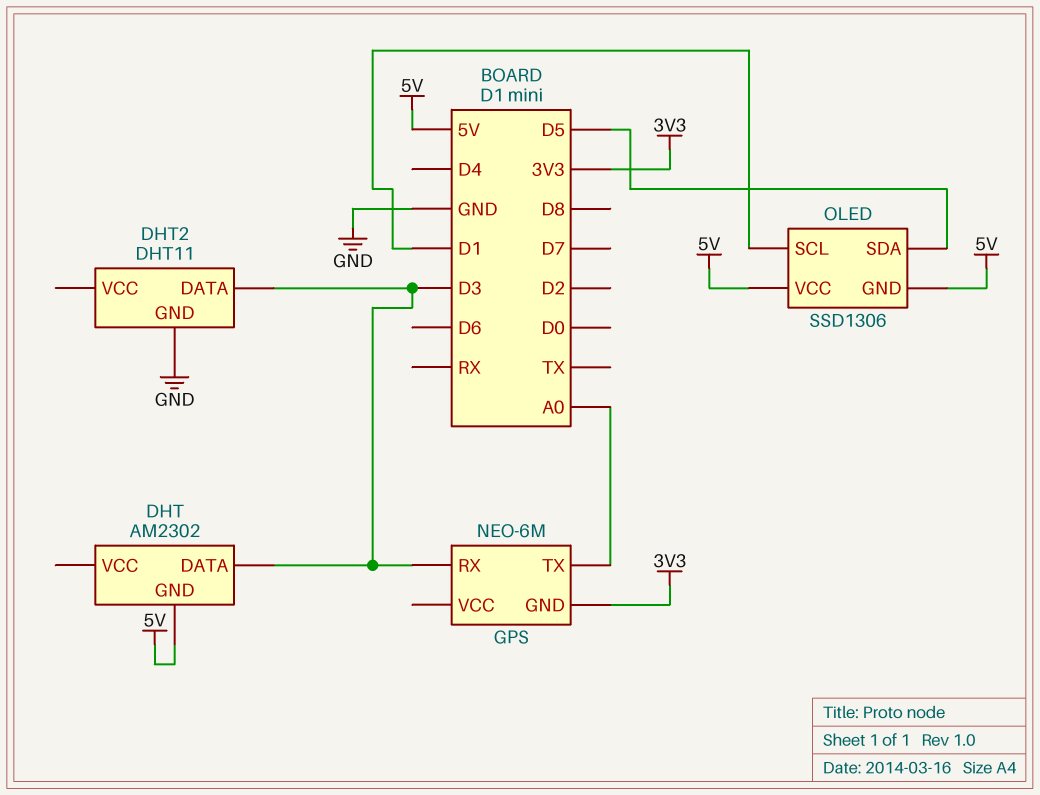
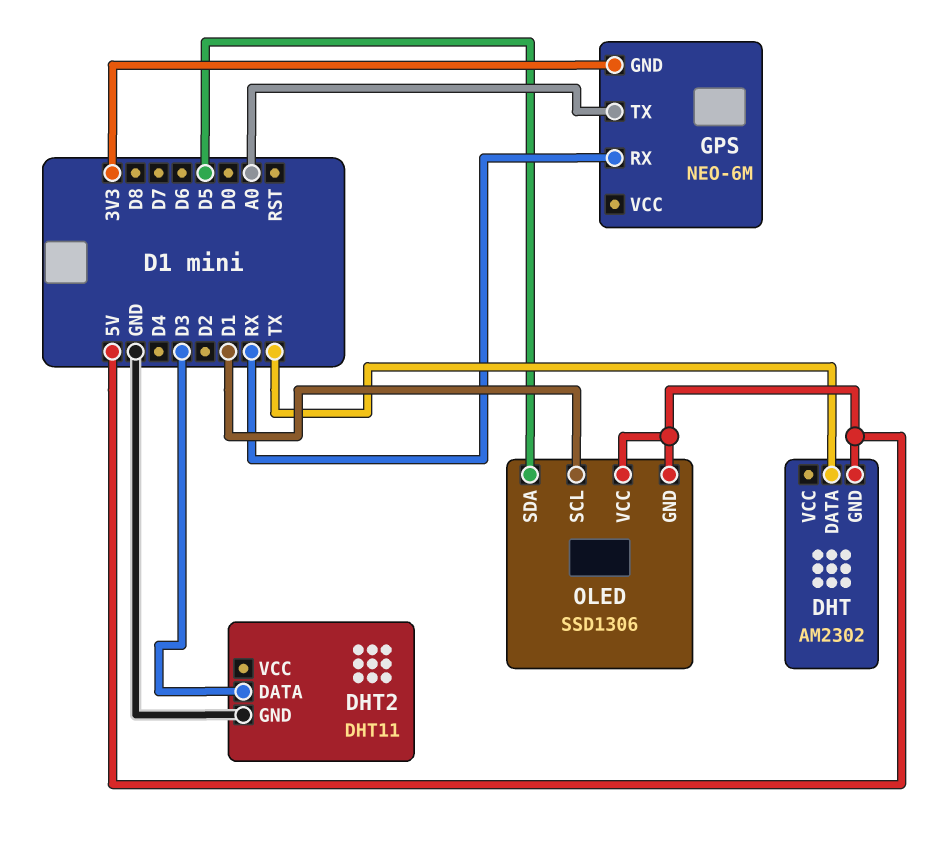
DHT pin DATA: D3 -> TX
GPS pin RX: D3 -> RX

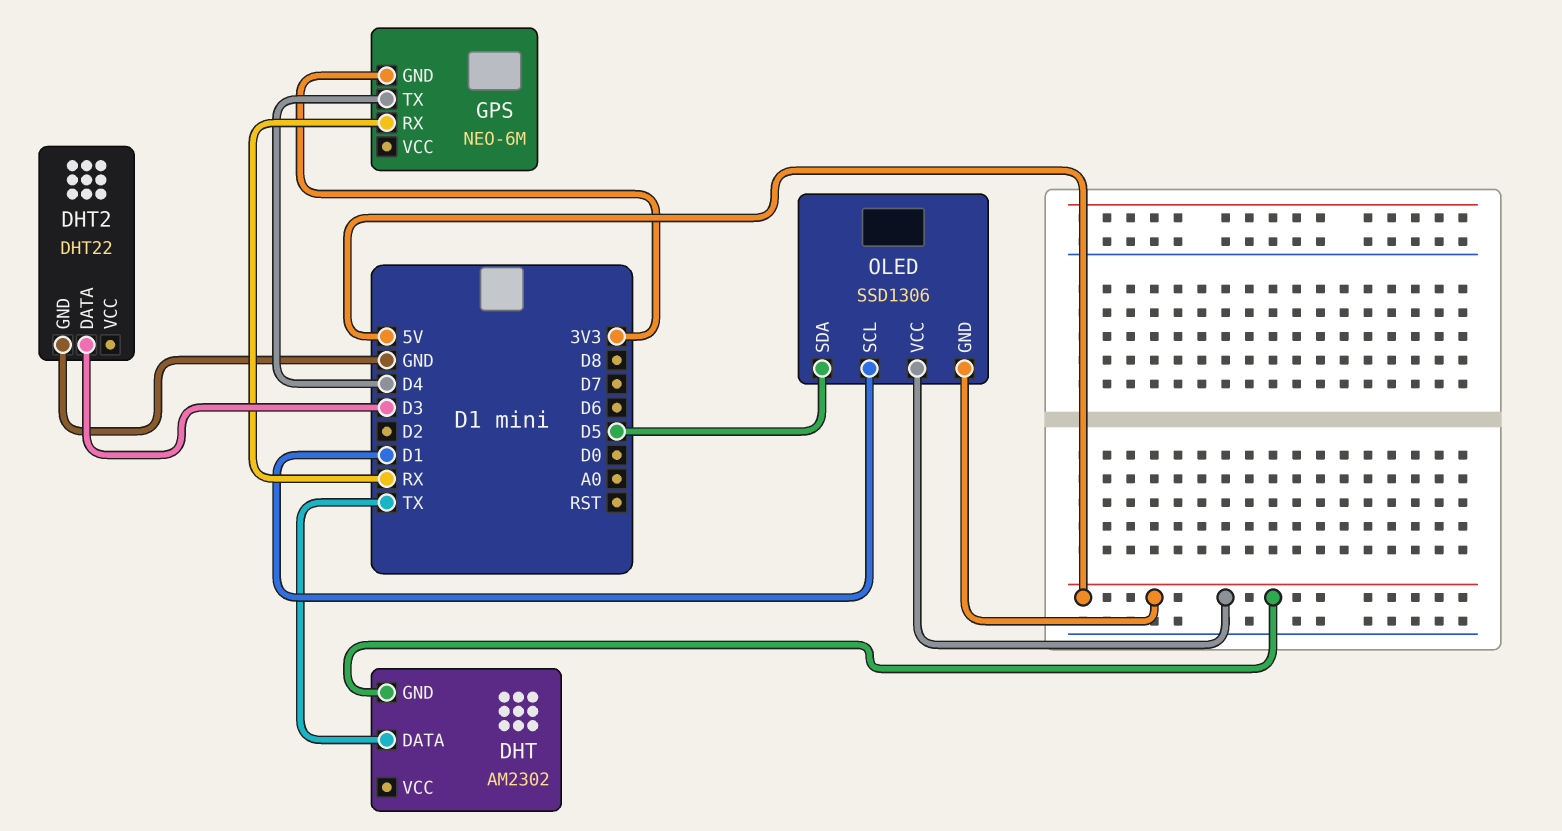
DHT2: DHT11 -> DHT22
GPS pin TX: A0 -> D4

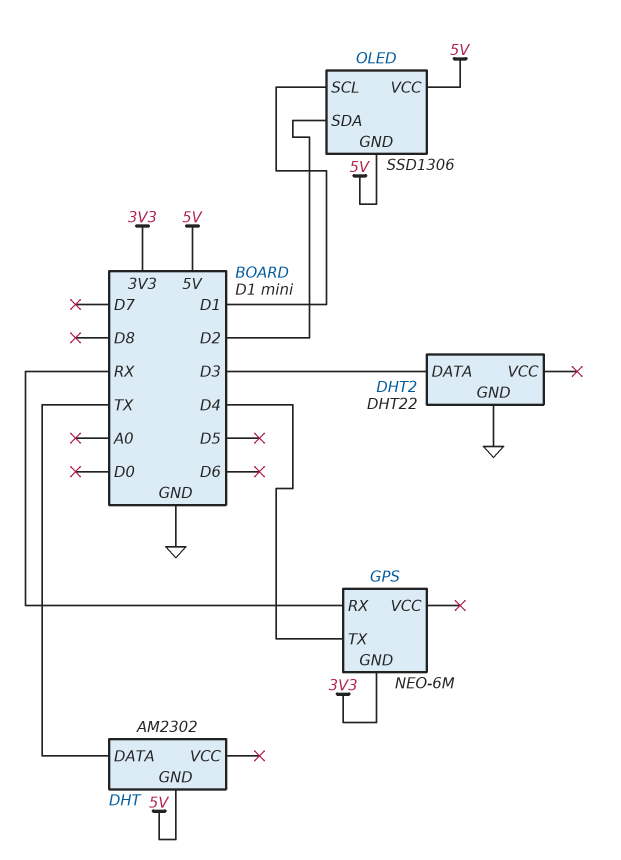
OLED pin SDA: D5 -> D2

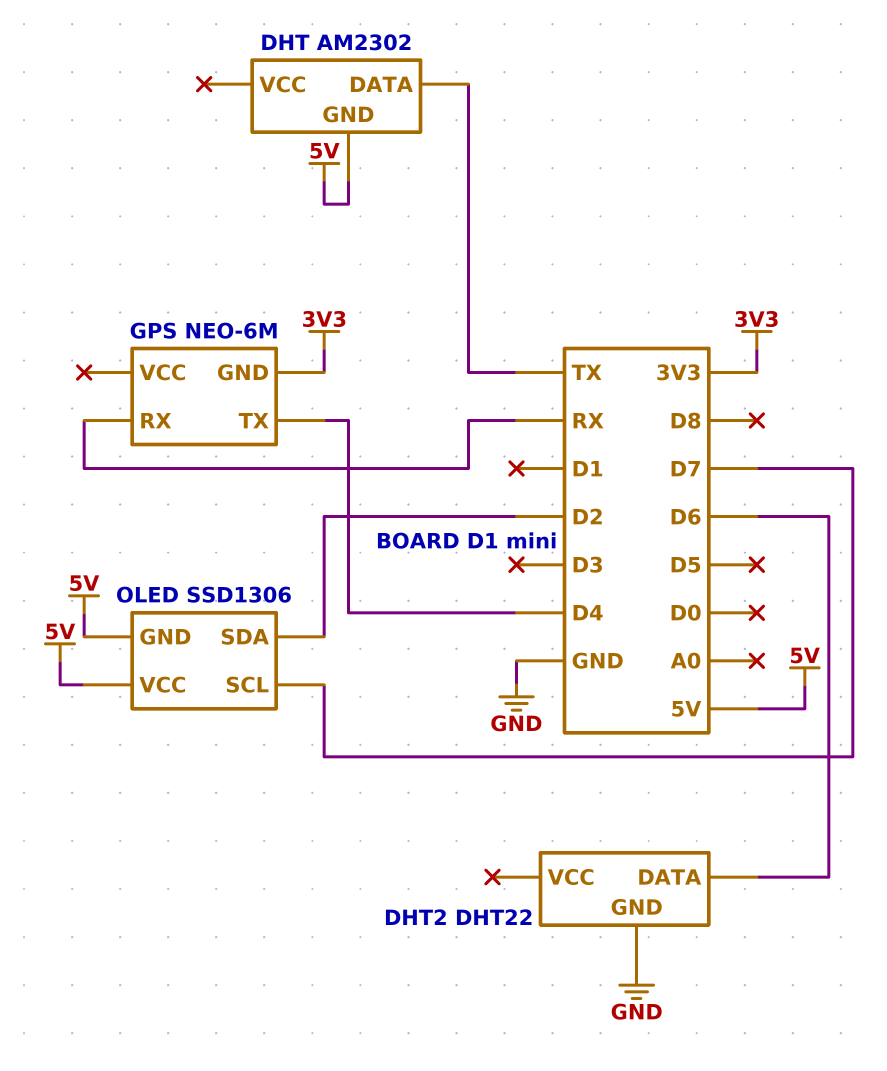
DHT2 pin DATA: D3 -> D6
OLED pin SCL: D1 -> D7

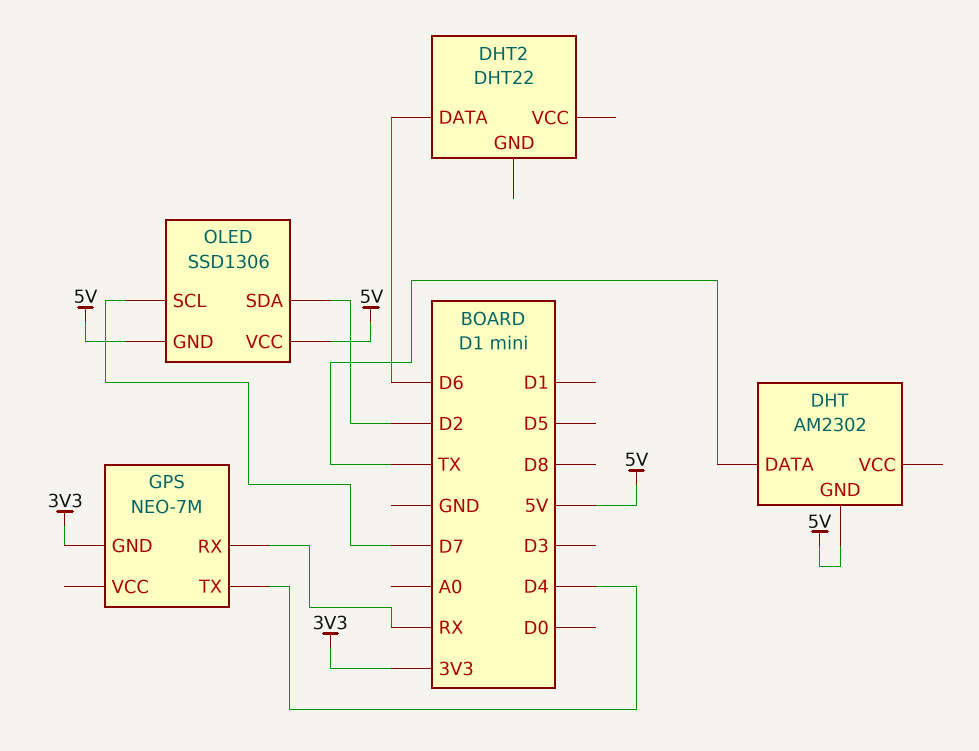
DHT2 pin GND: GND -> none
GPS: NEO-6M -> NEO-7M

